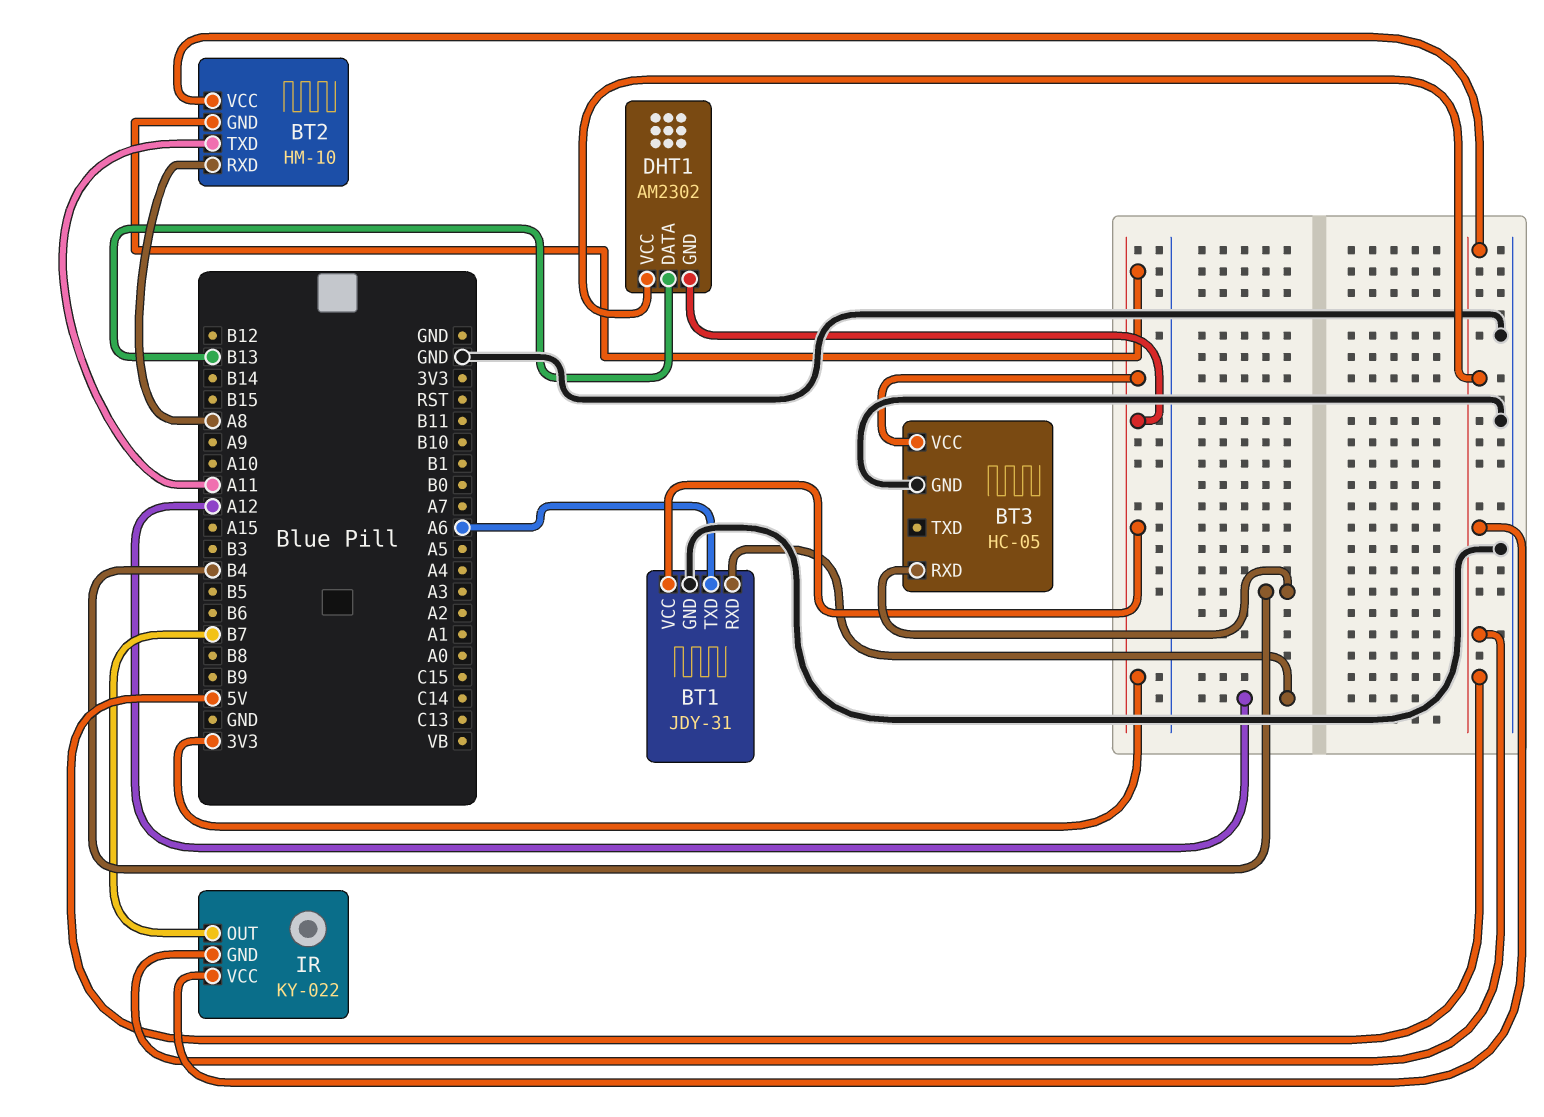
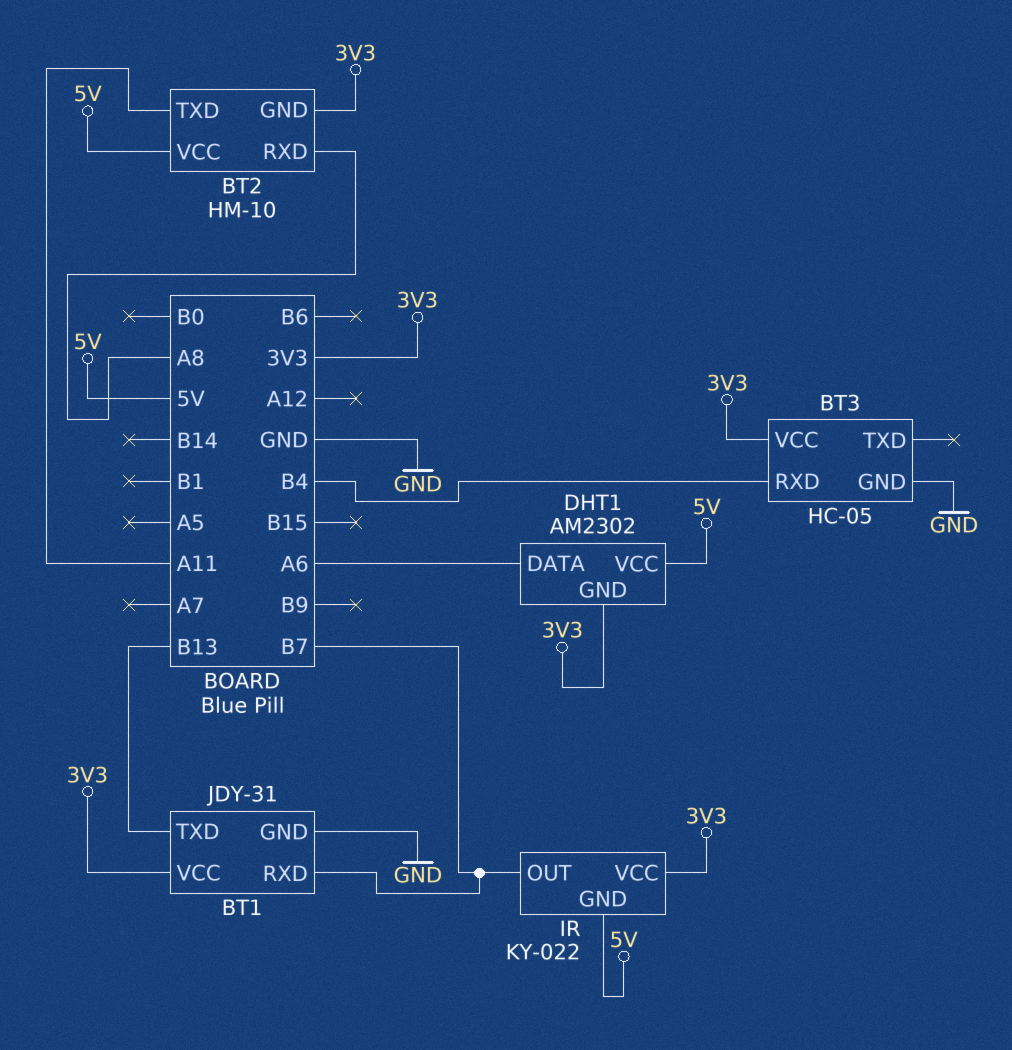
BT1 pin RXD: A12 -> B7
BT1 pin TXD: A6 -> B13
DHT1 pin DATA: B13 -> A6
IR pin VCC: 5V -> 3V3

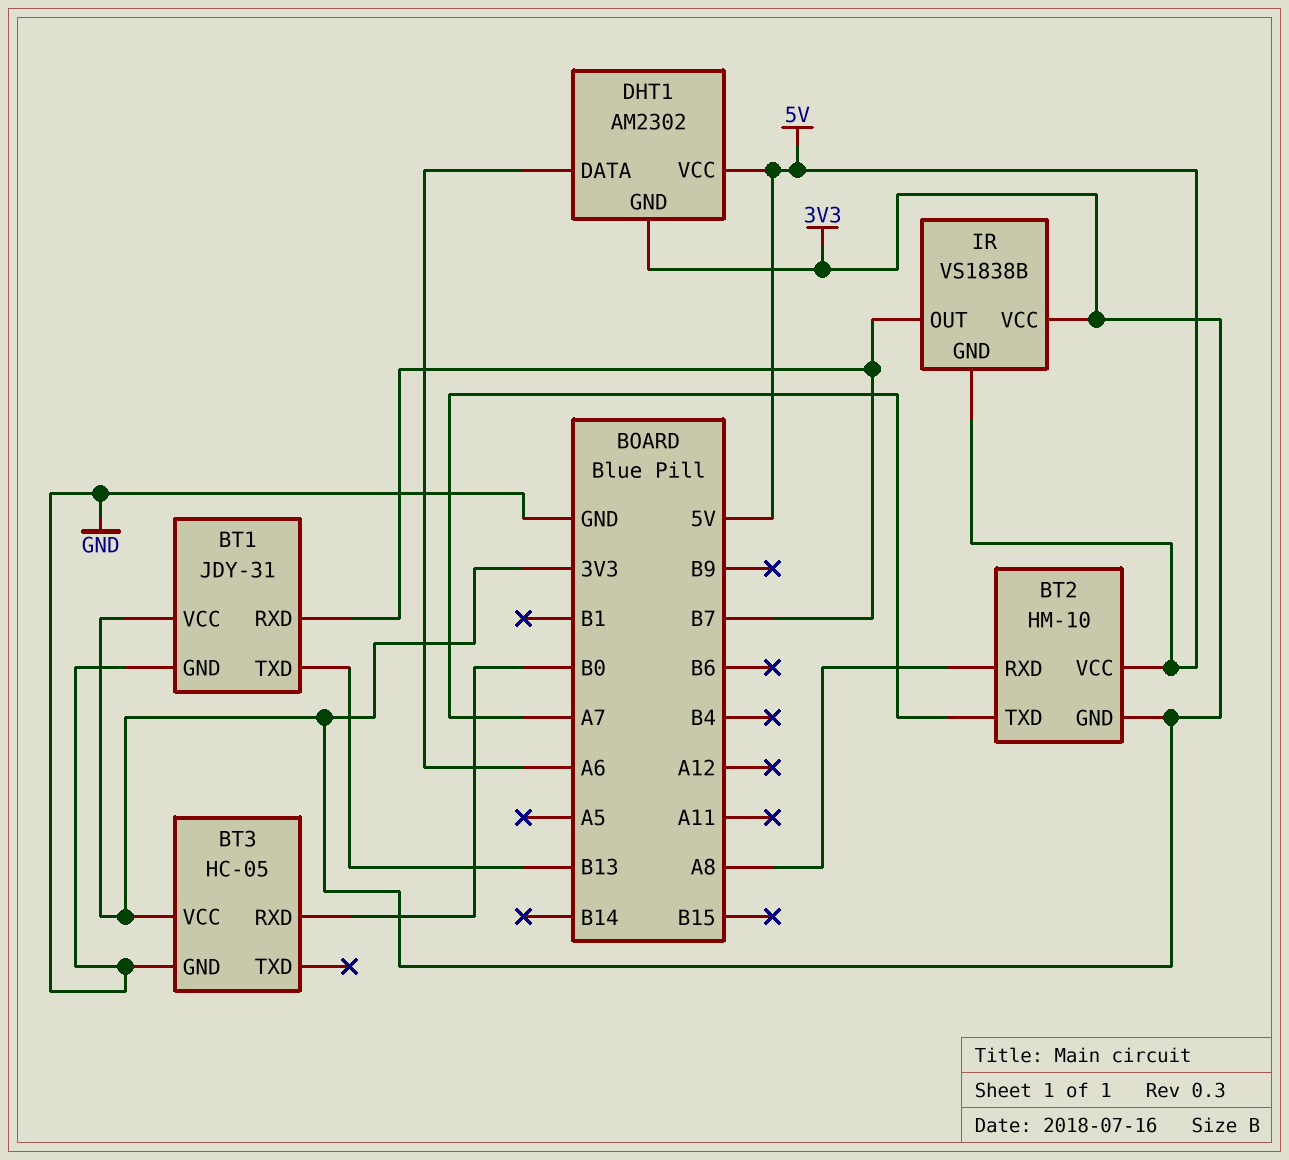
BT2 pin TXD: A11 -> A7
BT3 pin RXD: B4 -> B0
IR: KY-022 -> VS1838B

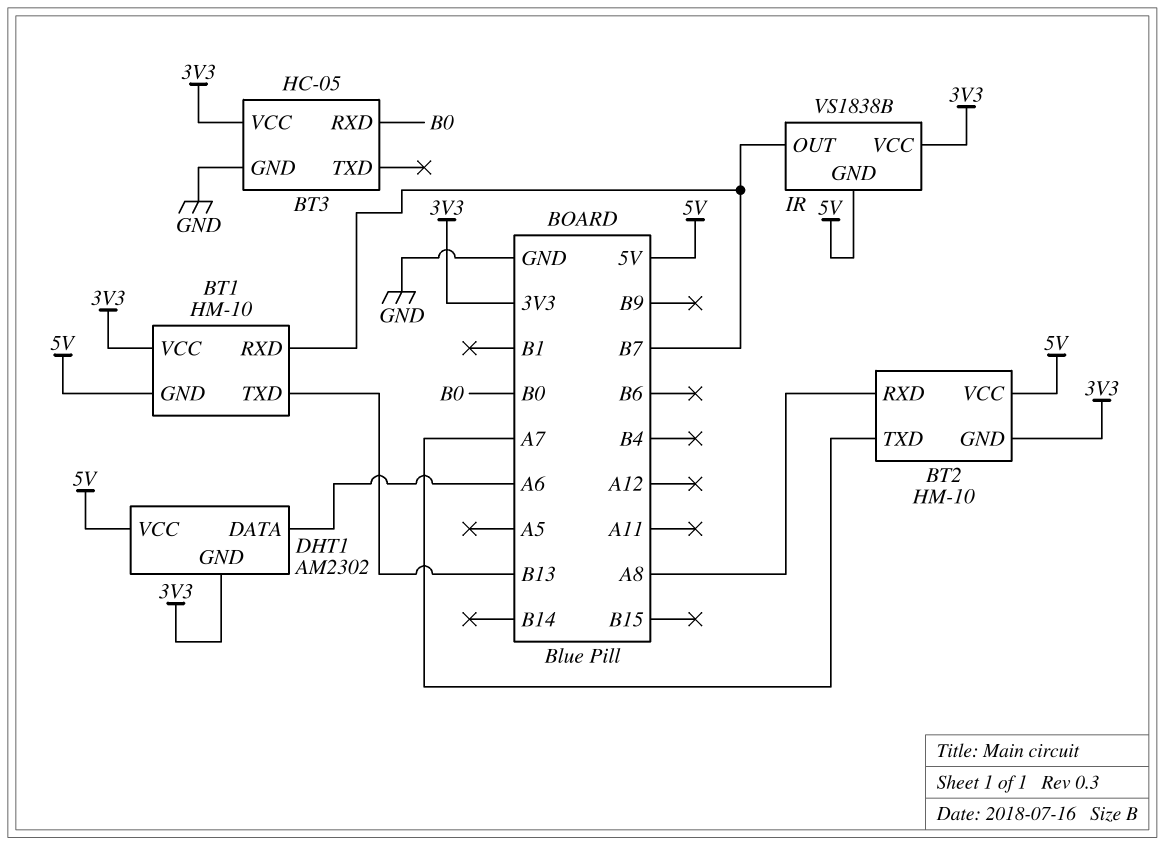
BT1: JDY-31 -> HM-10
BT1 pin GND: GND -> 5V

